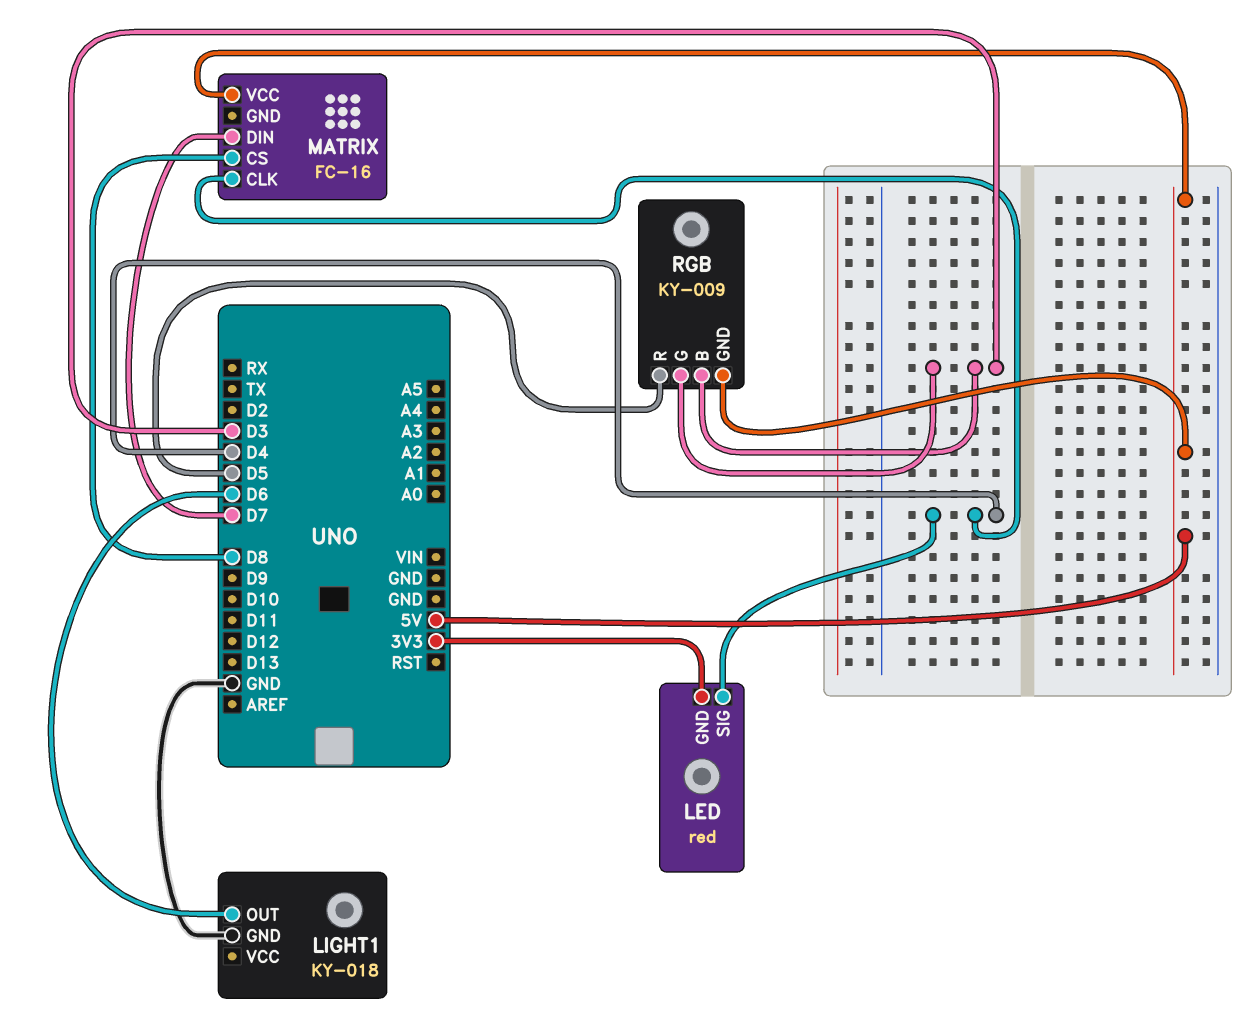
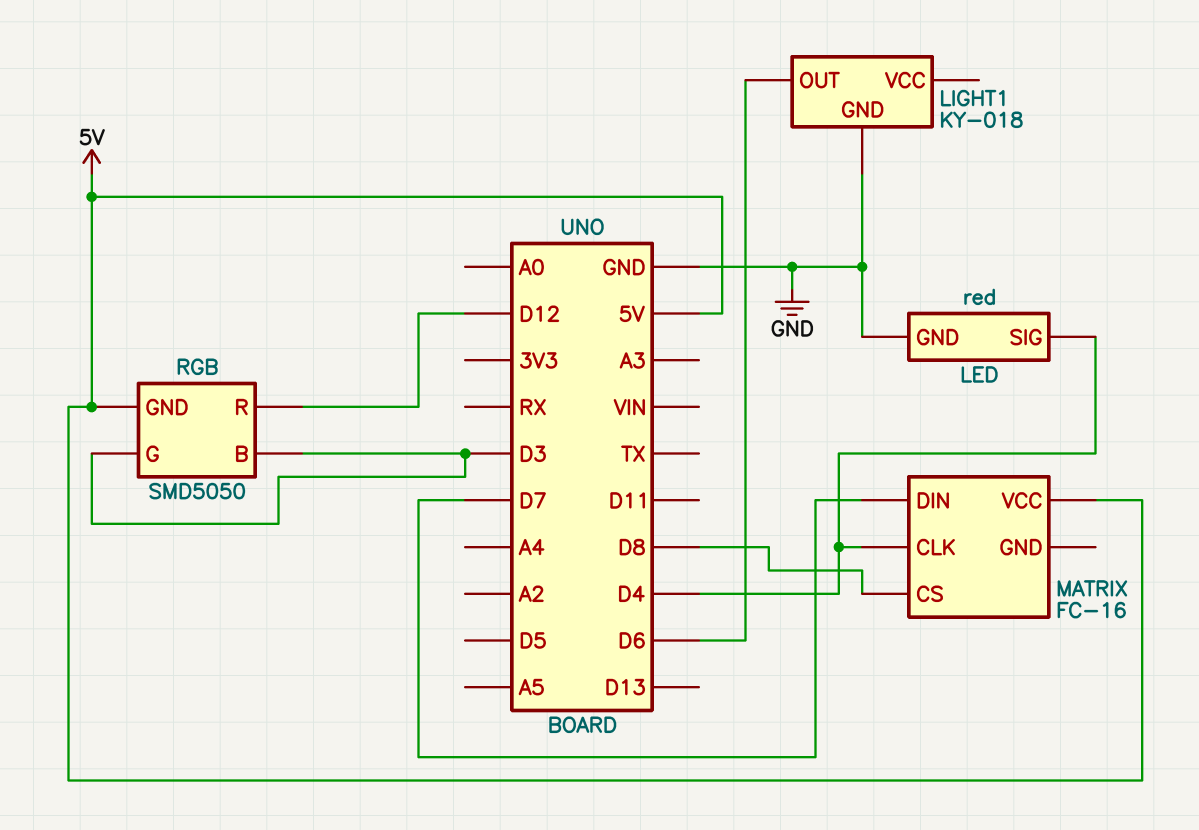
LED pin GND: 3V3 -> GND
RGB: KY-009 -> SMD5050
RGB pin R: D5 -> D12

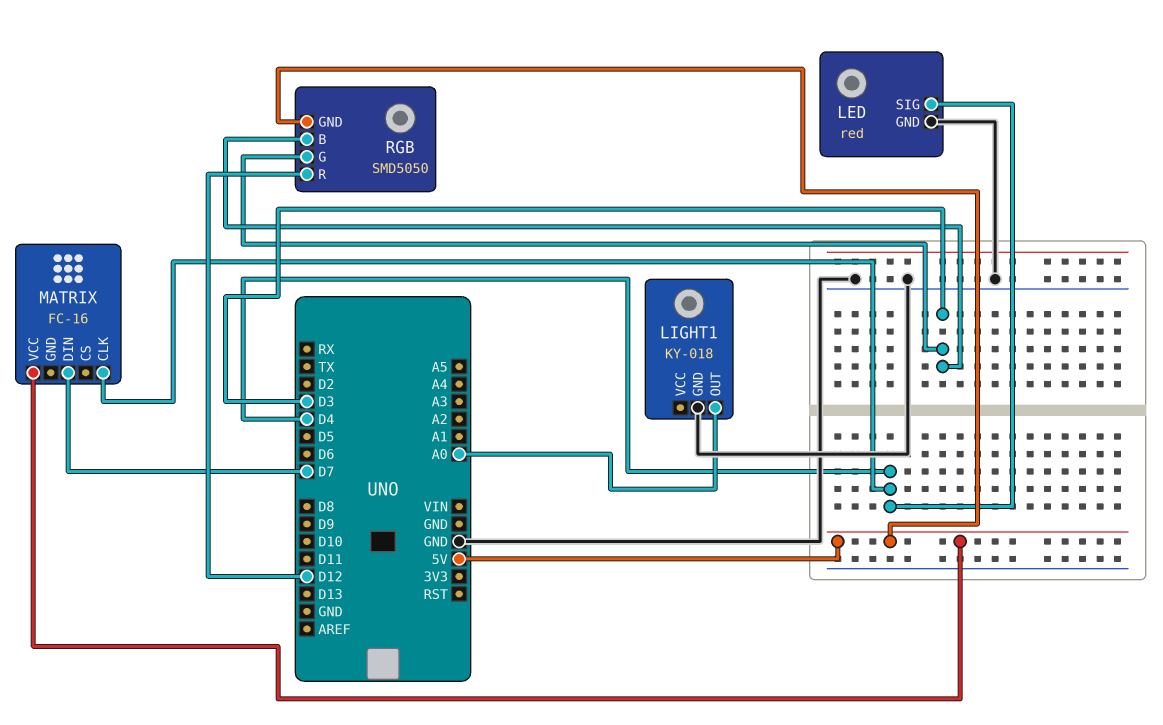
LIGHT1 pin OUT: D6 -> A0
MATRIX pin CS: D8 -> none

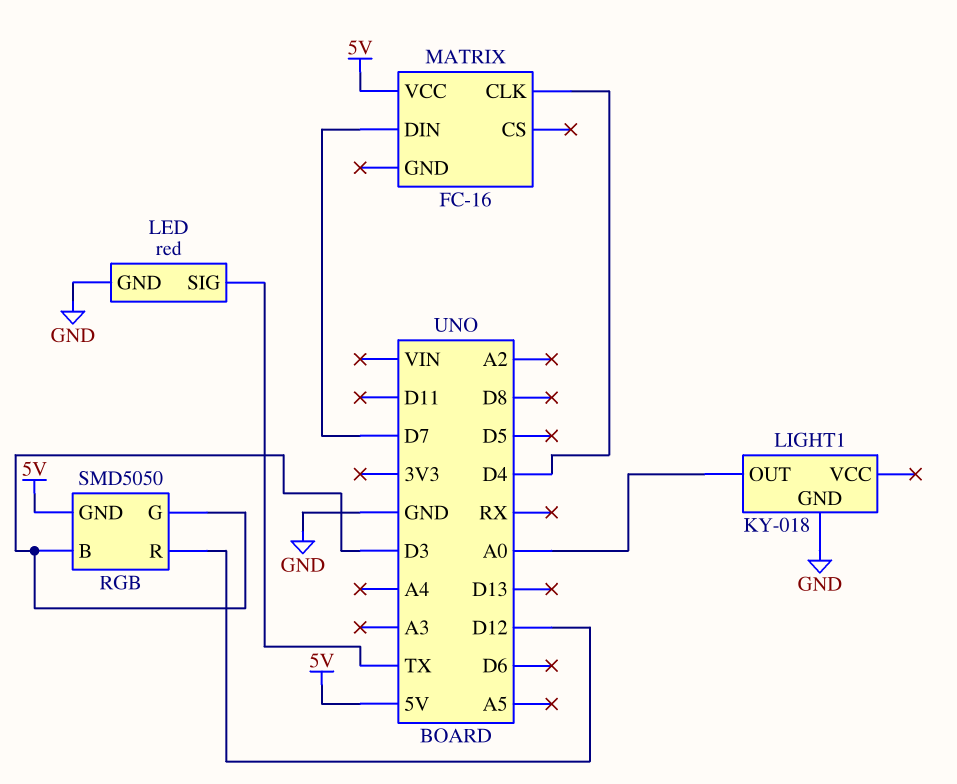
LED pin SIG: D4 -> TX

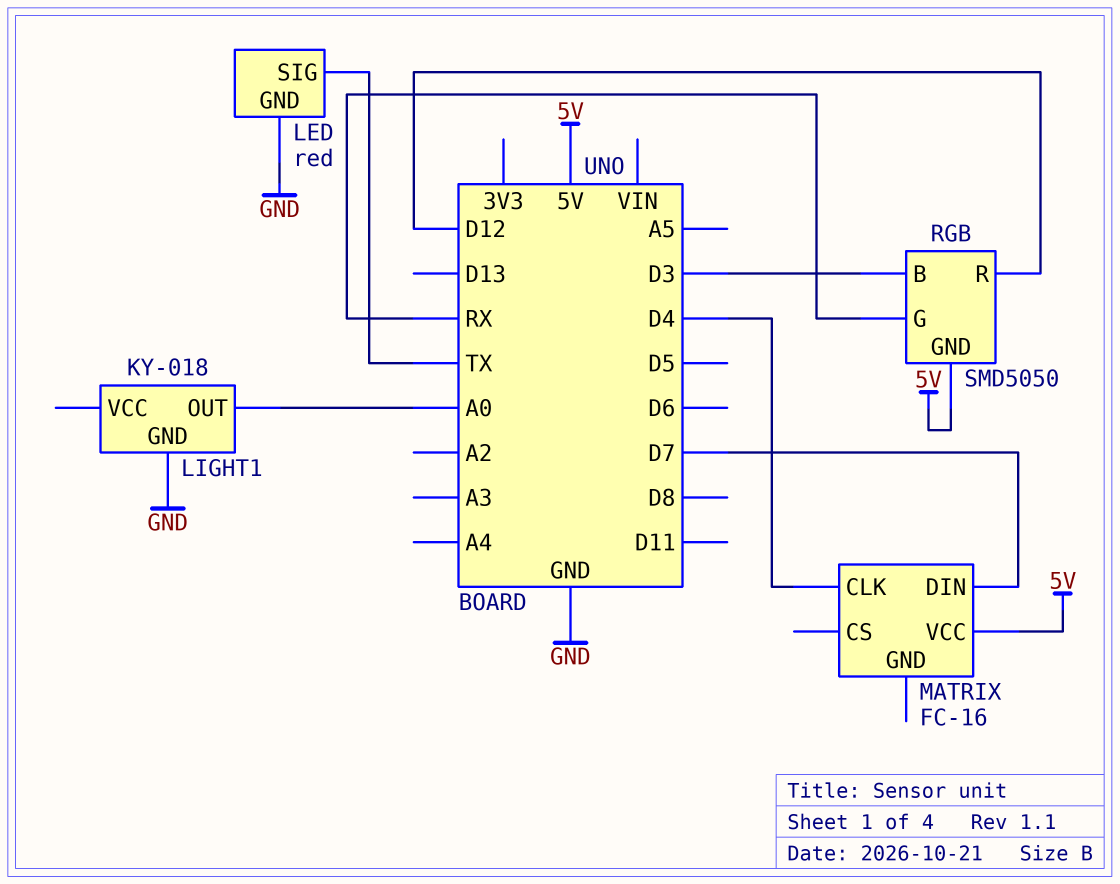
RGB pin G: D3 -> RX

